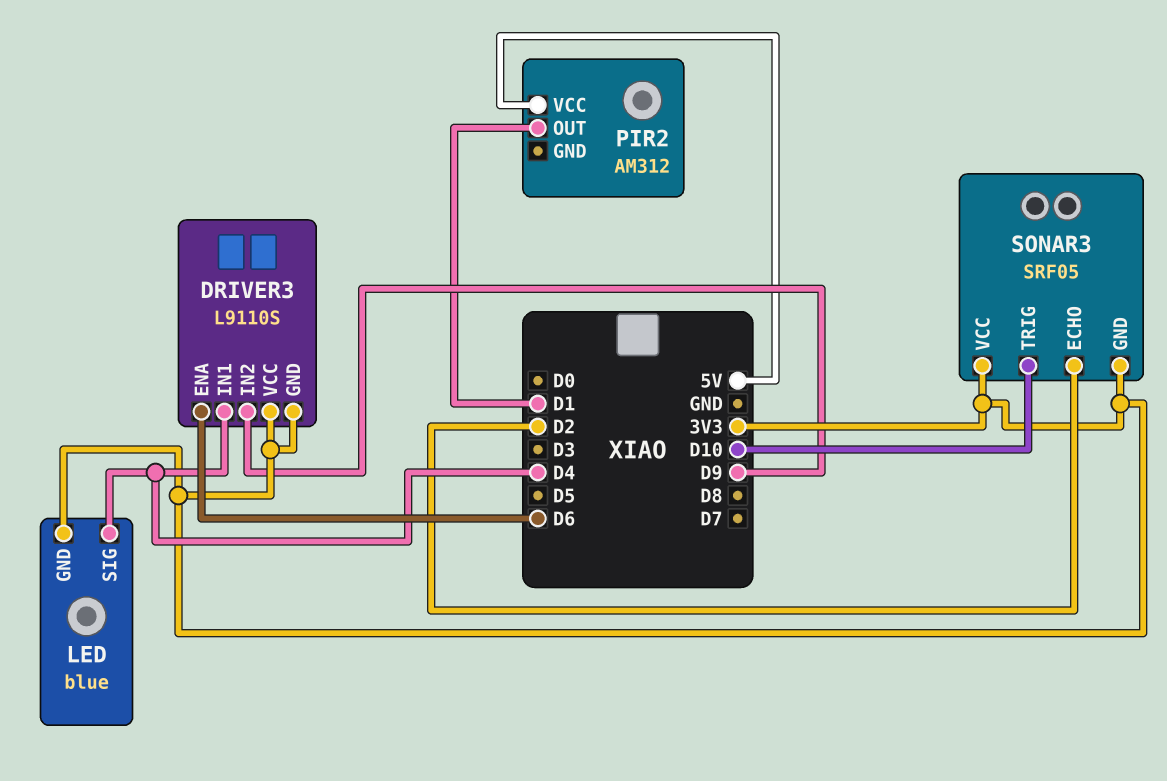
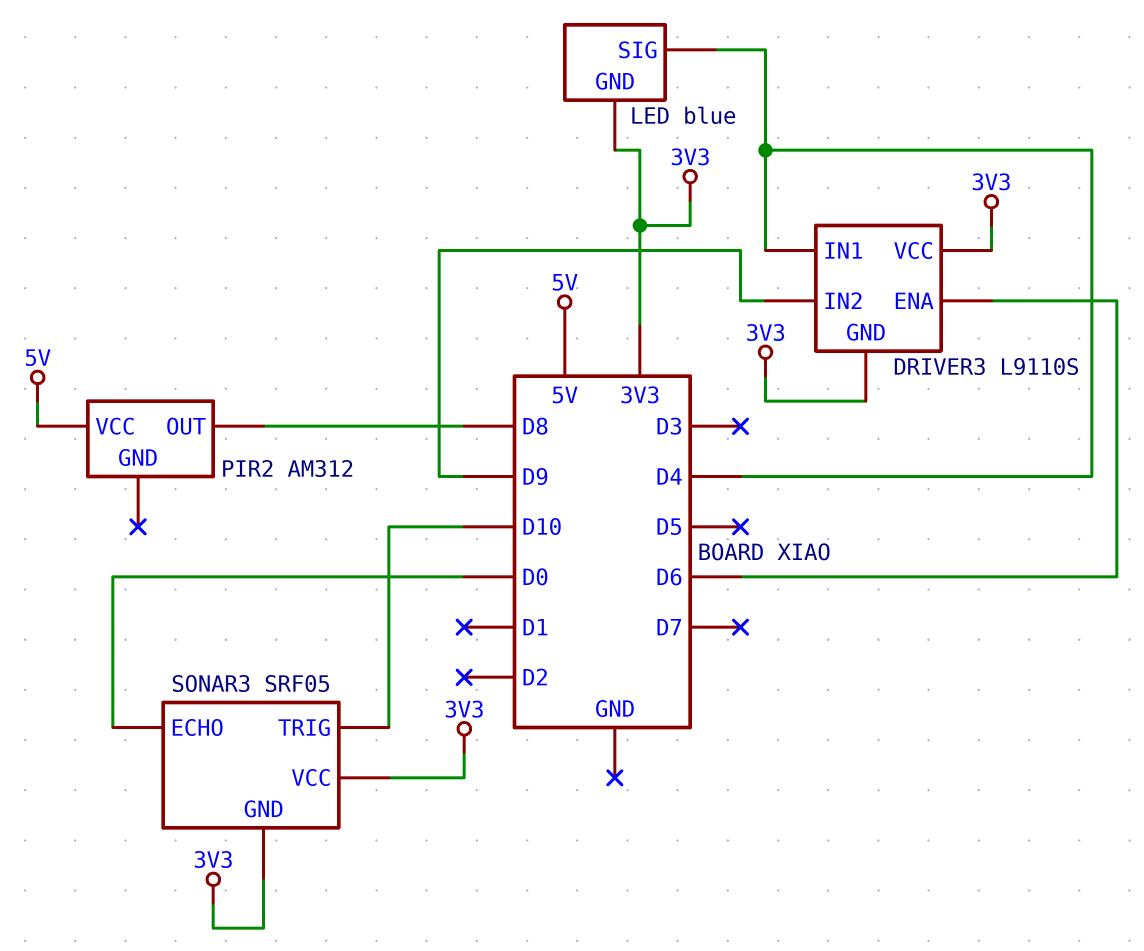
PIR2 pin OUT: D1 -> D8
SONAR3 pin ECHO: D2 -> D0

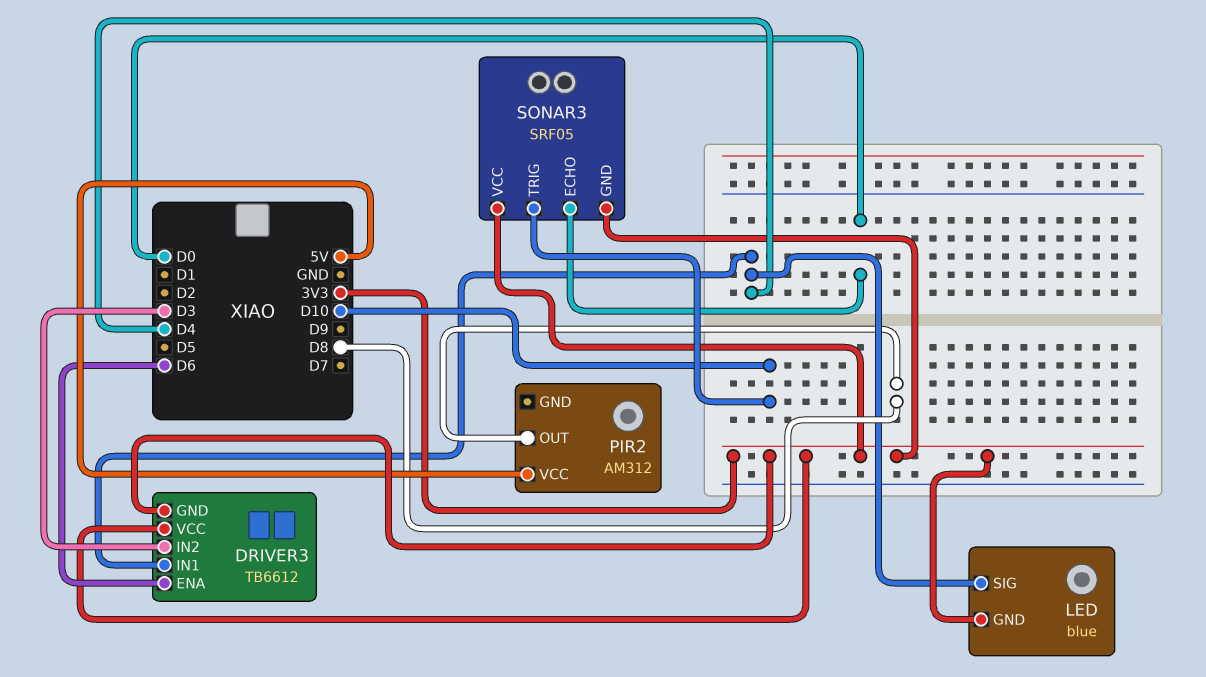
DRIVER3: L9110S -> TB6612
DRIVER3 pin IN2: D9 -> D3

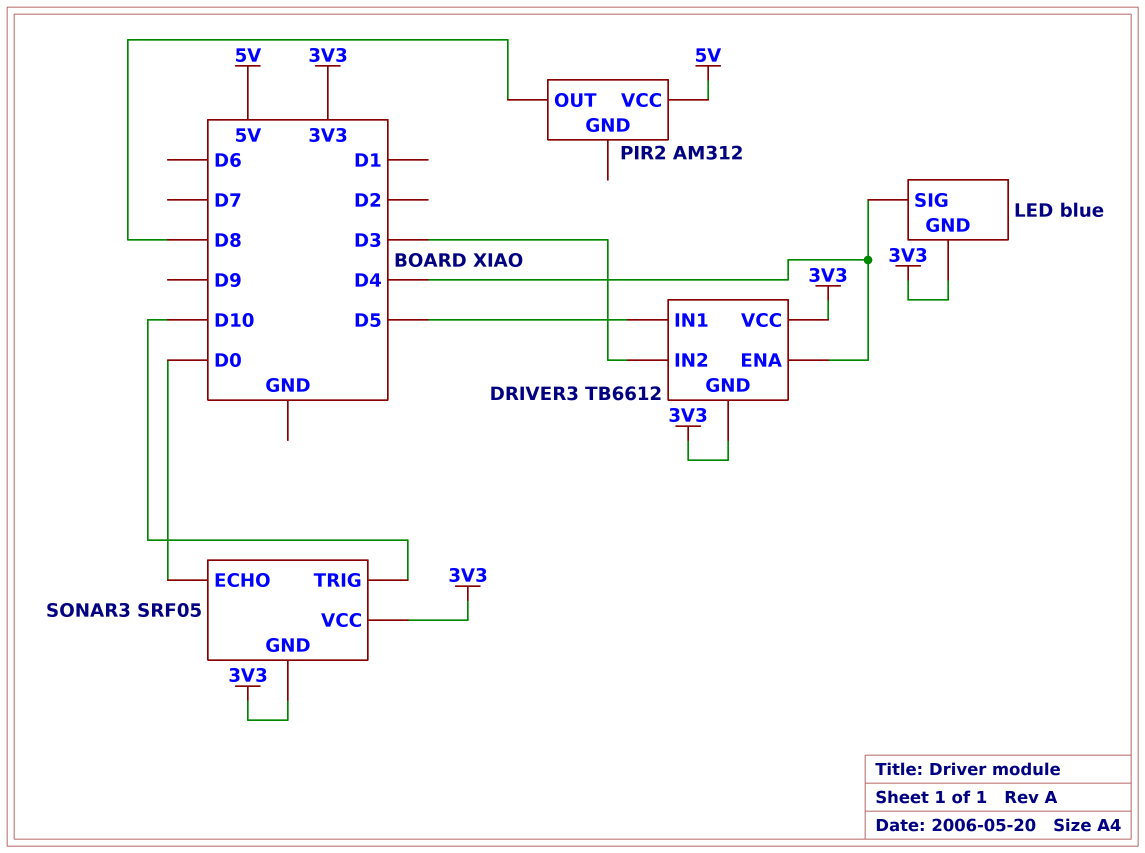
DRIVER3 pin ENA: D6 -> D4
DRIVER3 pin IN1: D4 -> D5

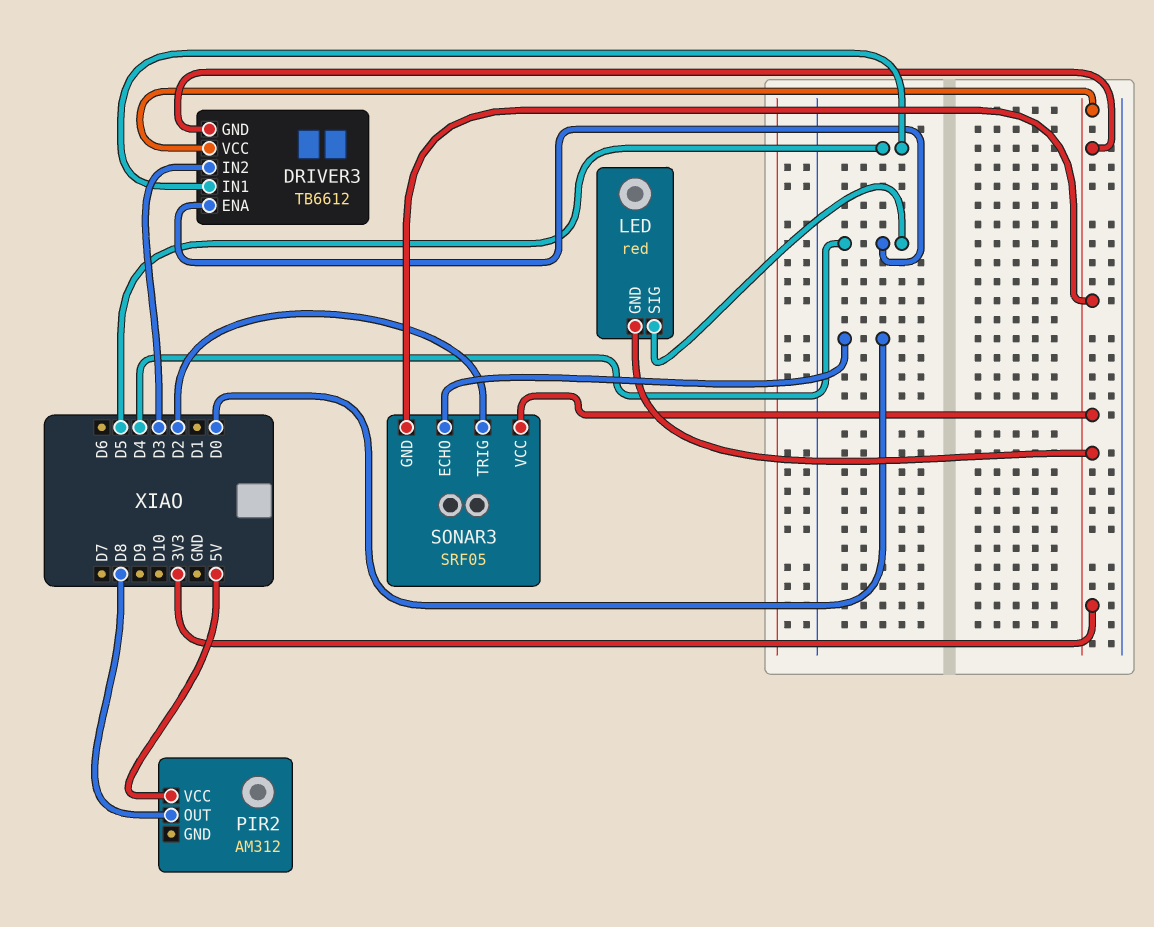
LED: blue -> red
SONAR3 pin TRIG: D10 -> D2

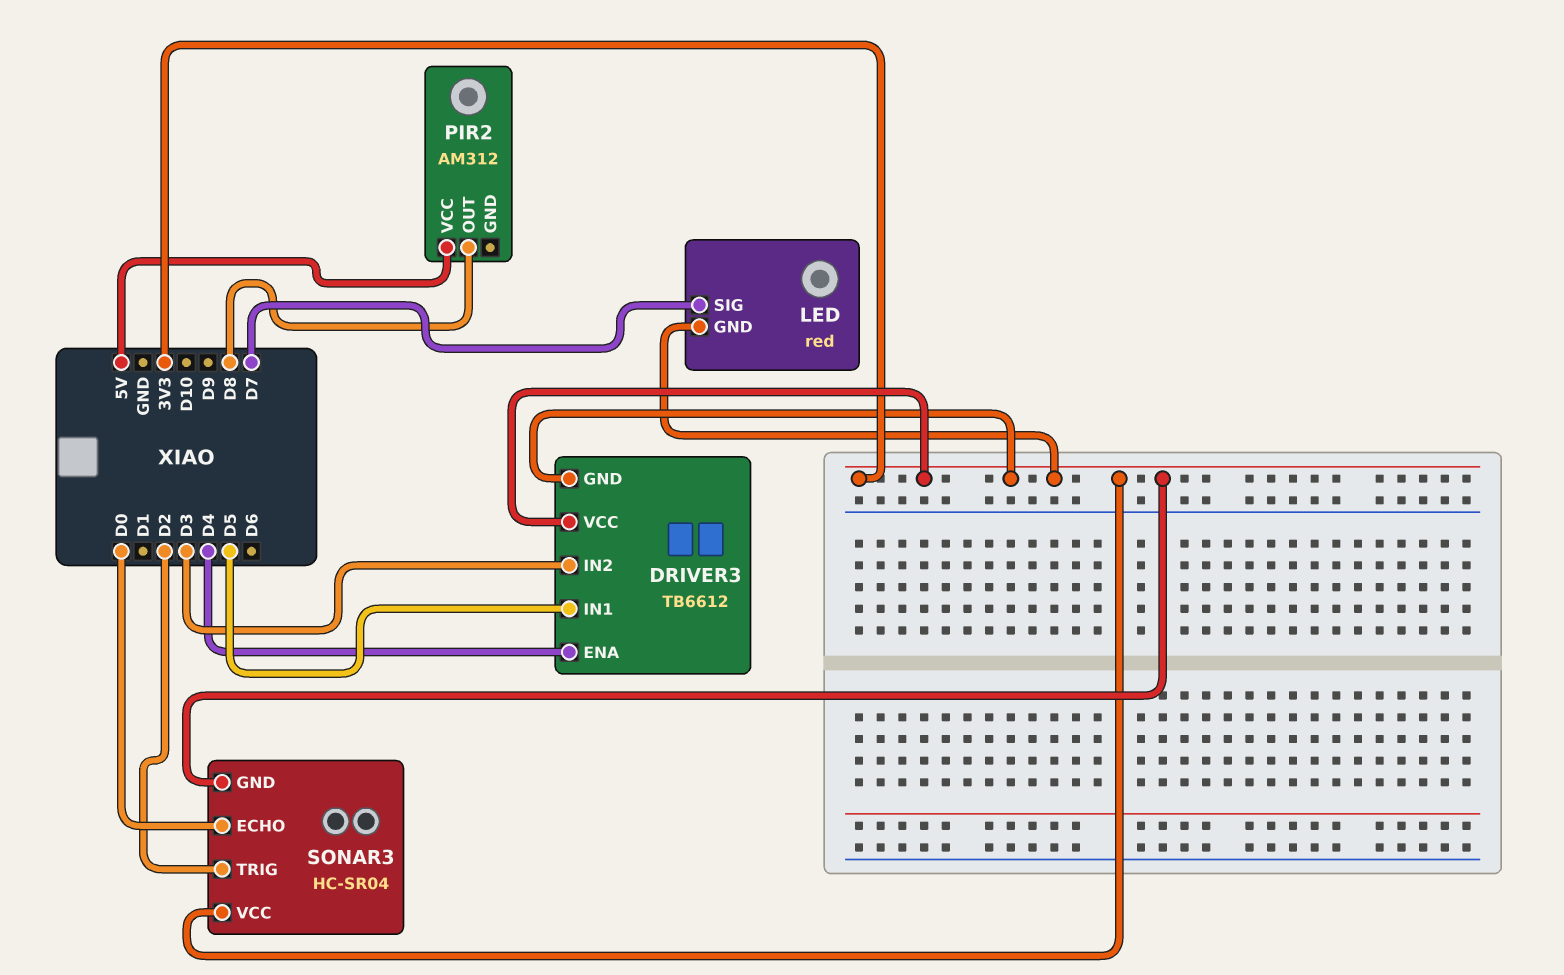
LED pin SIG: D4 -> D7
SONAR3: SRF05 -> HC-SR04

